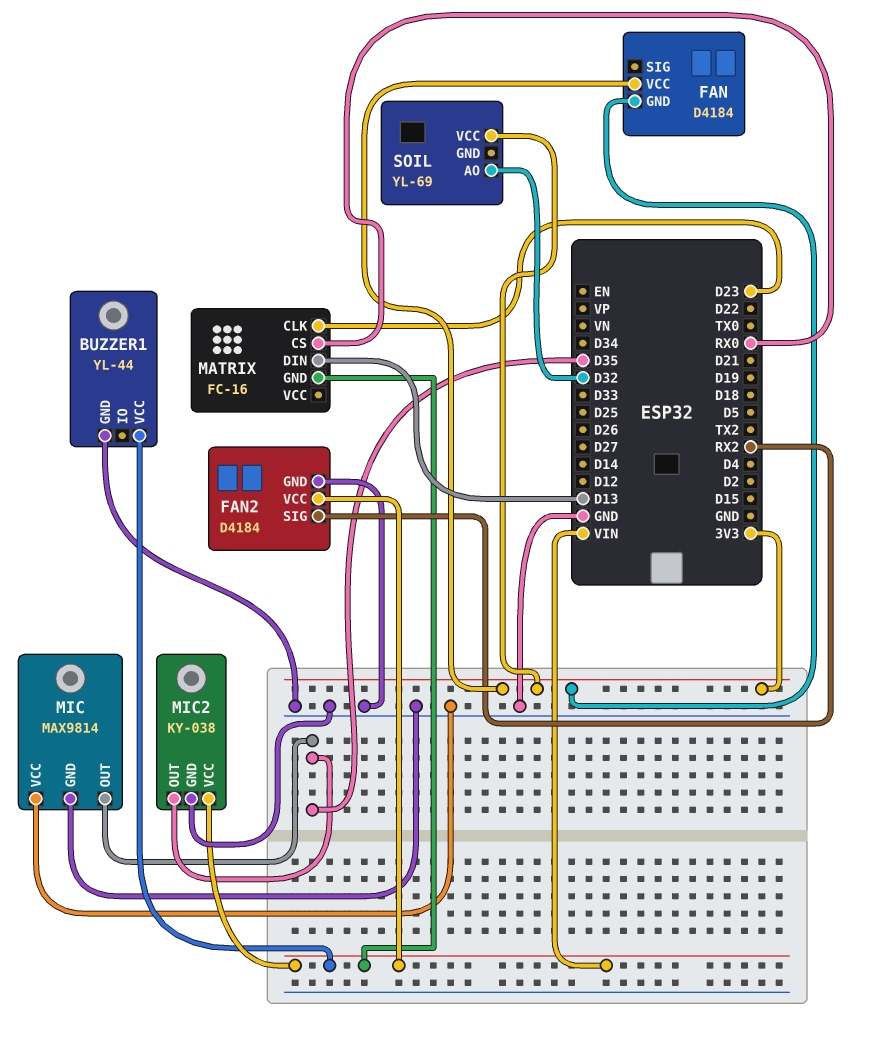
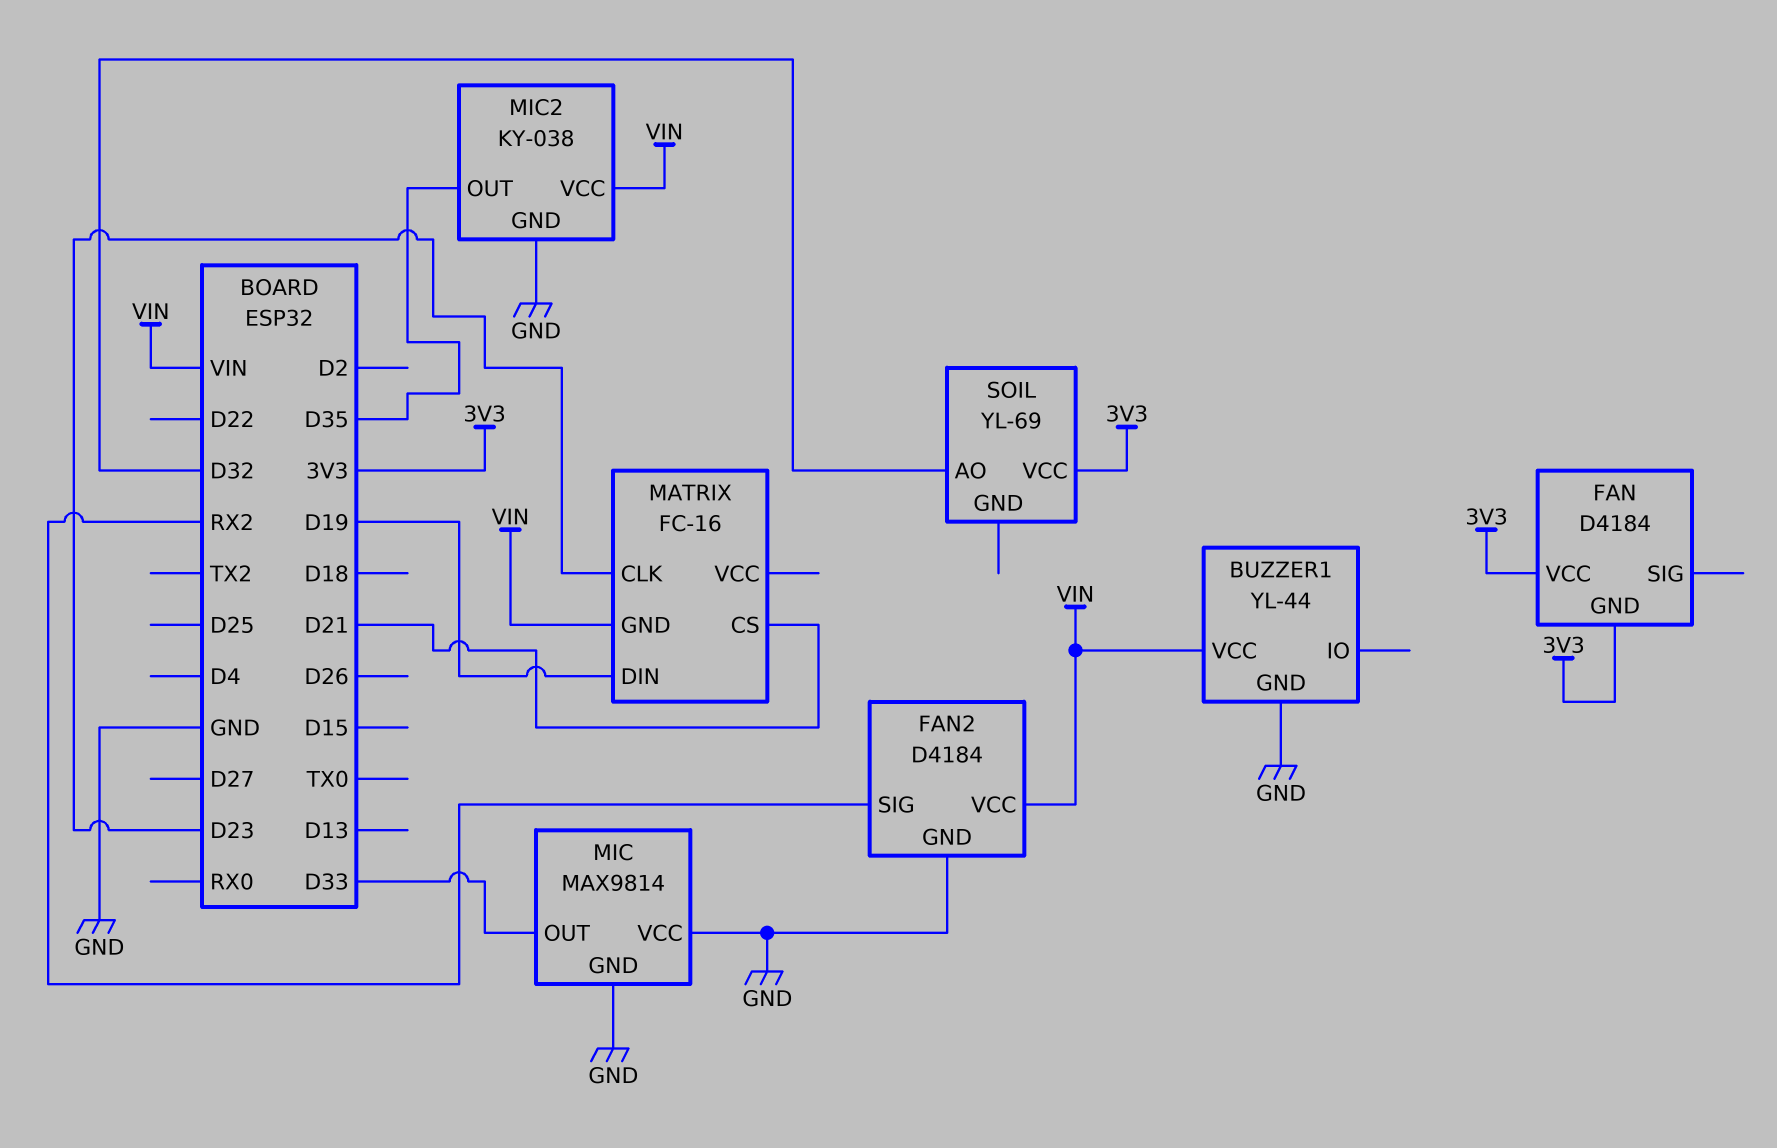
MATRIX pin CS: RX0 -> D21
MATRIX pin DIN: D13 -> D19
MIC pin OUT: D35 -> D33

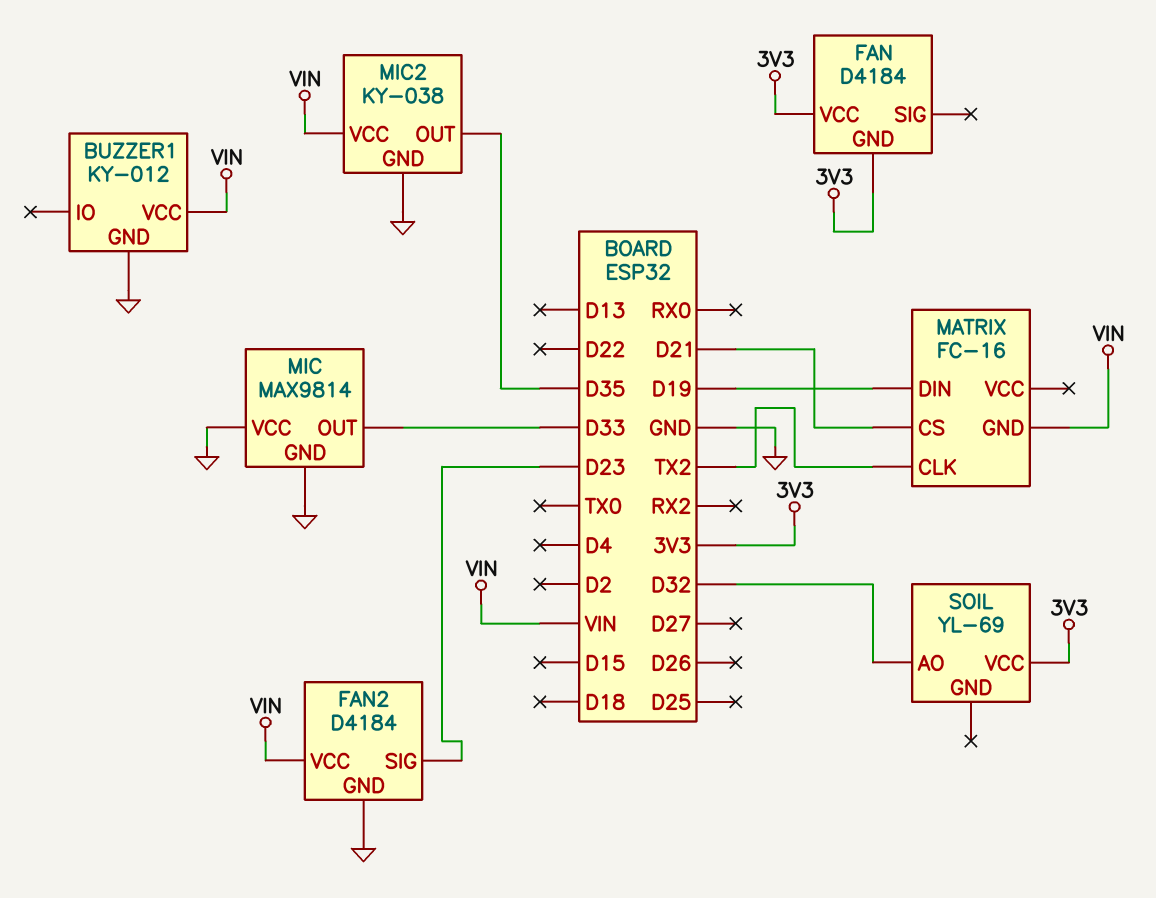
BUZZER1: YL-44 -> KY-012
FAN2 pin SIG: RX2 -> D23
MATRIX pin CLK: D23 -> TX2

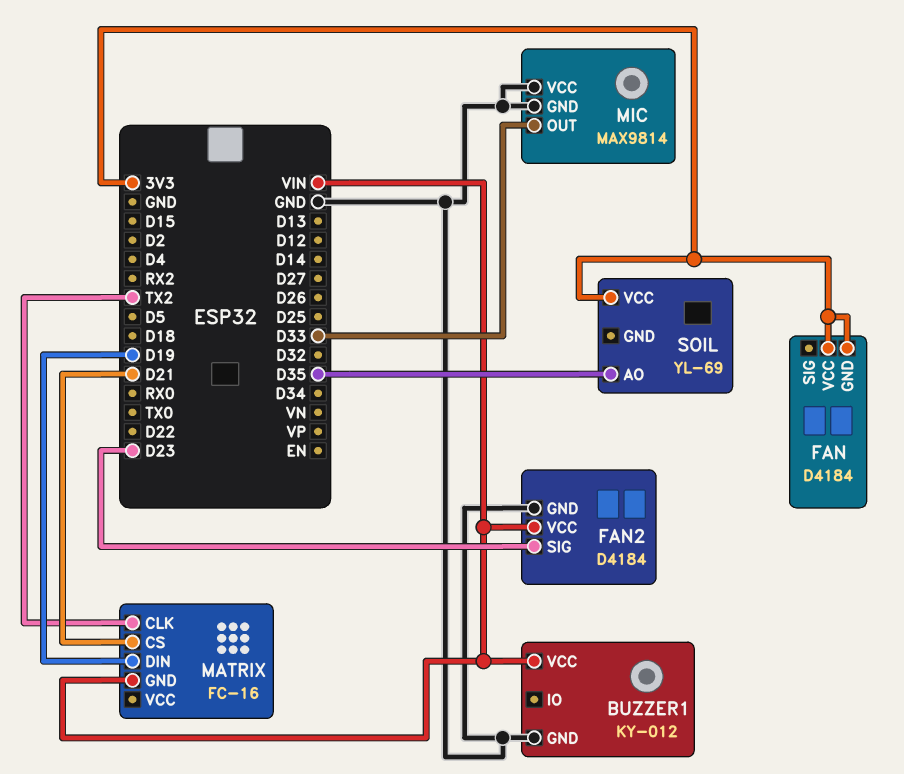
MIC2: KY-038 -> none
MIC2 pin GND: GND -> none
MIC2 pin OUT: D35 -> none
MIC2 pin VCC: VIN -> none
SOIL pin AO: D32 -> D35

